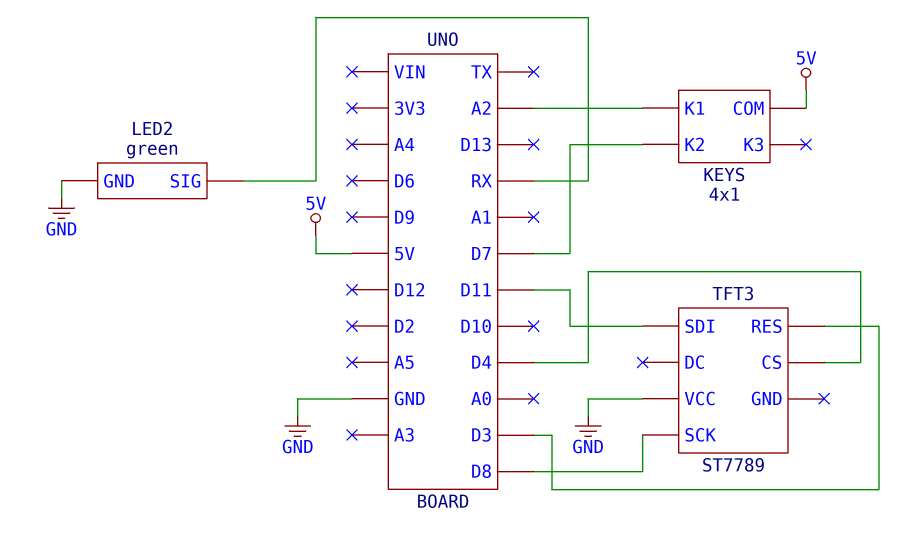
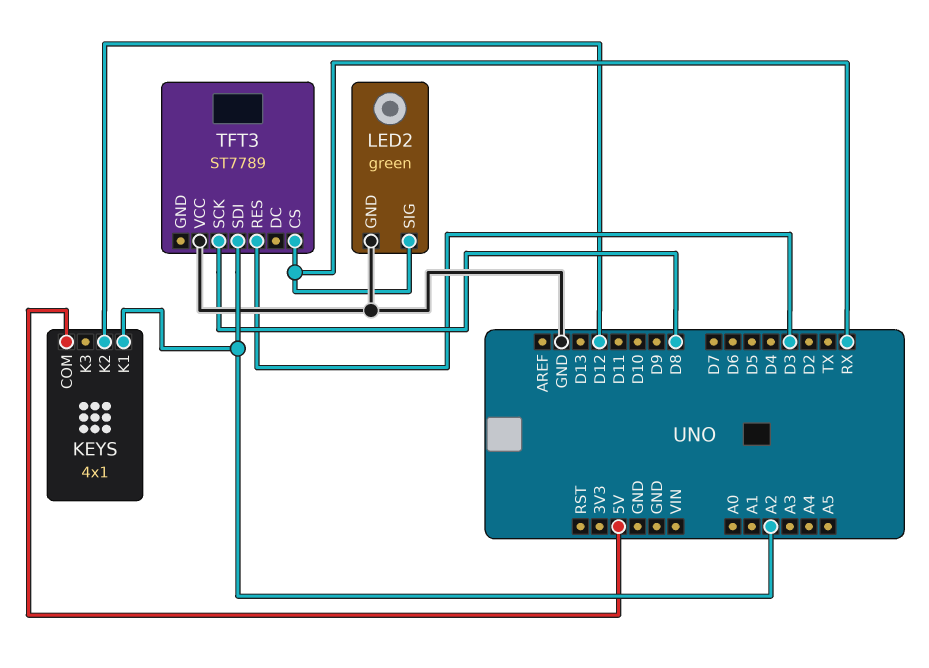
KEYS pin K2: D7 -> D12
TFT3 pin CS: D4 -> RX
TFT3 pin SDI: D11 -> A2

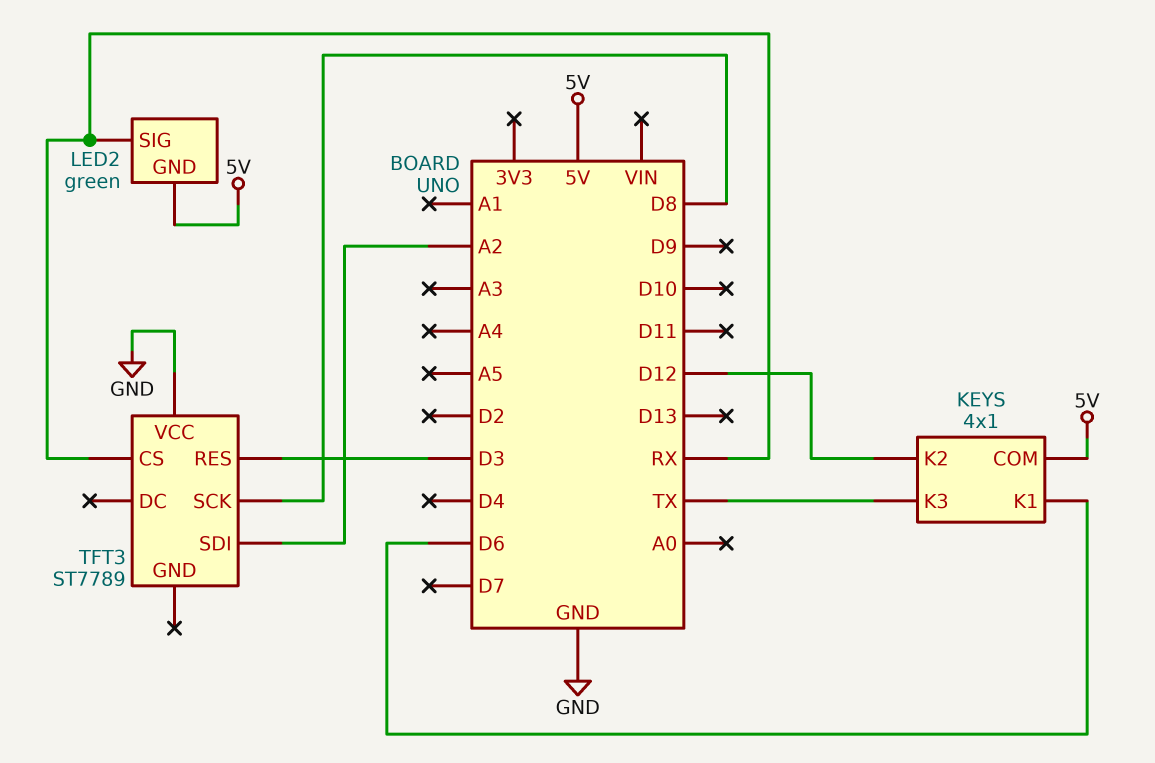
KEYS pin K1: A2 -> D6
KEYS pin K3: none -> TX
LED2 pin GND: GND -> 5V

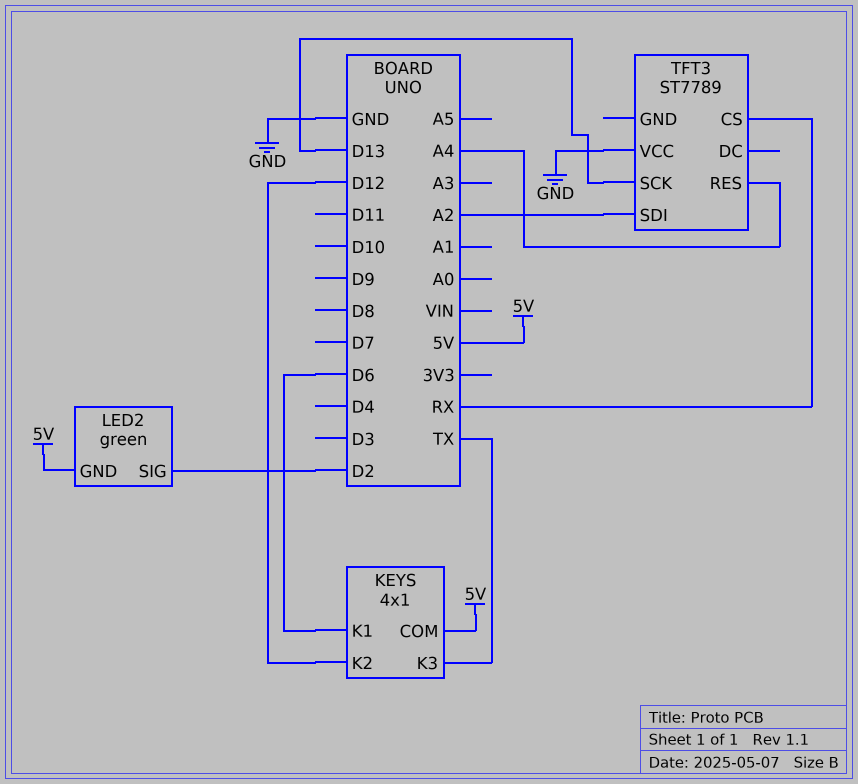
LED2 pin SIG: RX -> D2
TFT3 pin RES: D3 -> A4
TFT3 pin SCK: D8 -> D13

